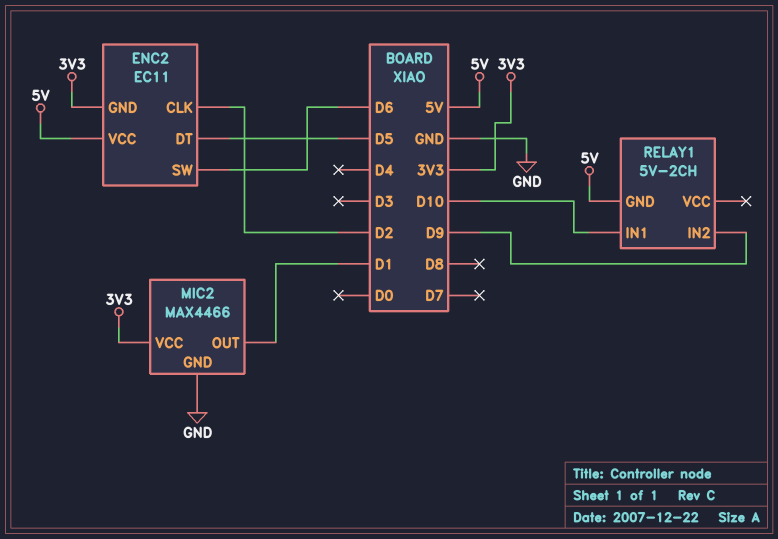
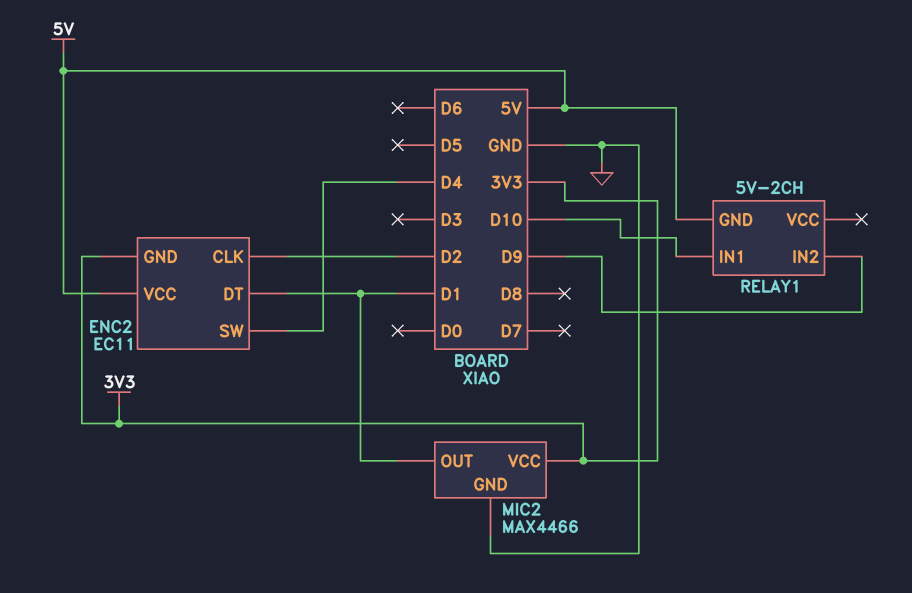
ENC2 pin DT: D5 -> D1
ENC2 pin SW: D6 -> D4

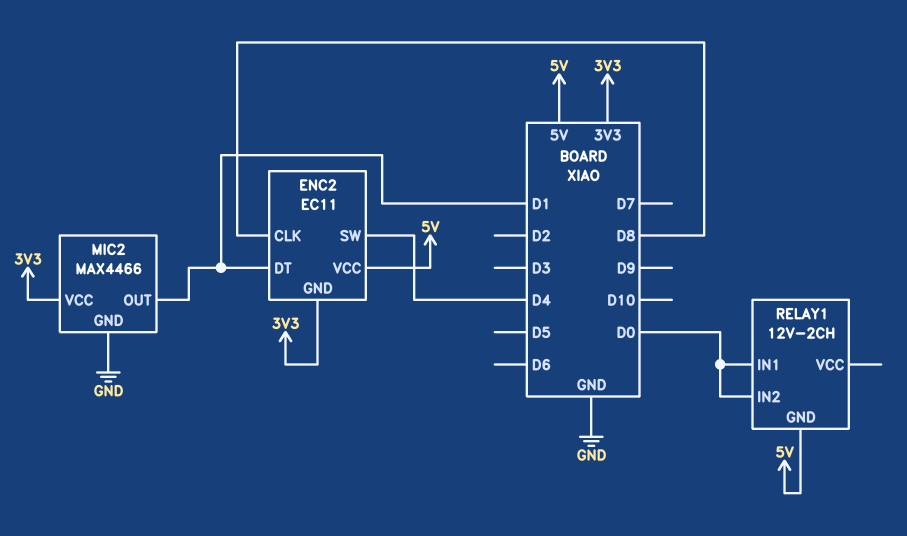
ENC2 pin CLK: D2 -> D8
RELAY1: 5V-2CH -> 12V-2CH
RELAY1 pin IN1: D10 -> D0
RELAY1 pin IN2: D9 -> D0

